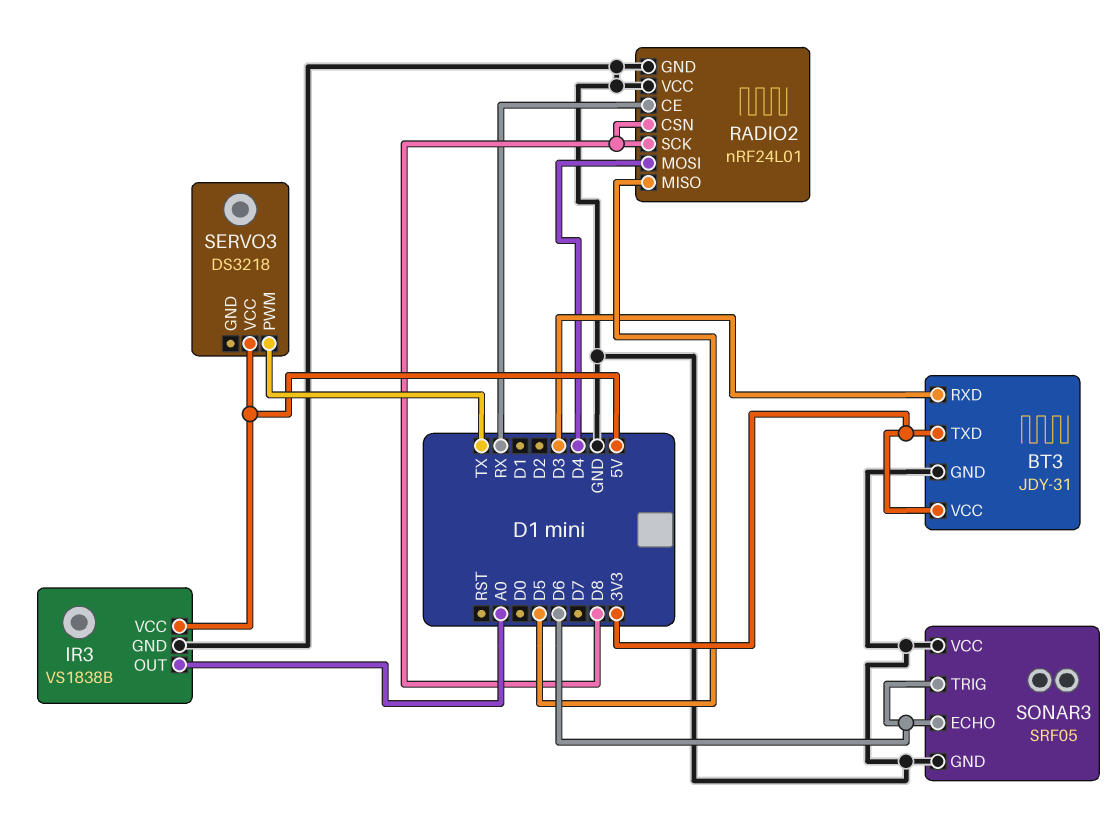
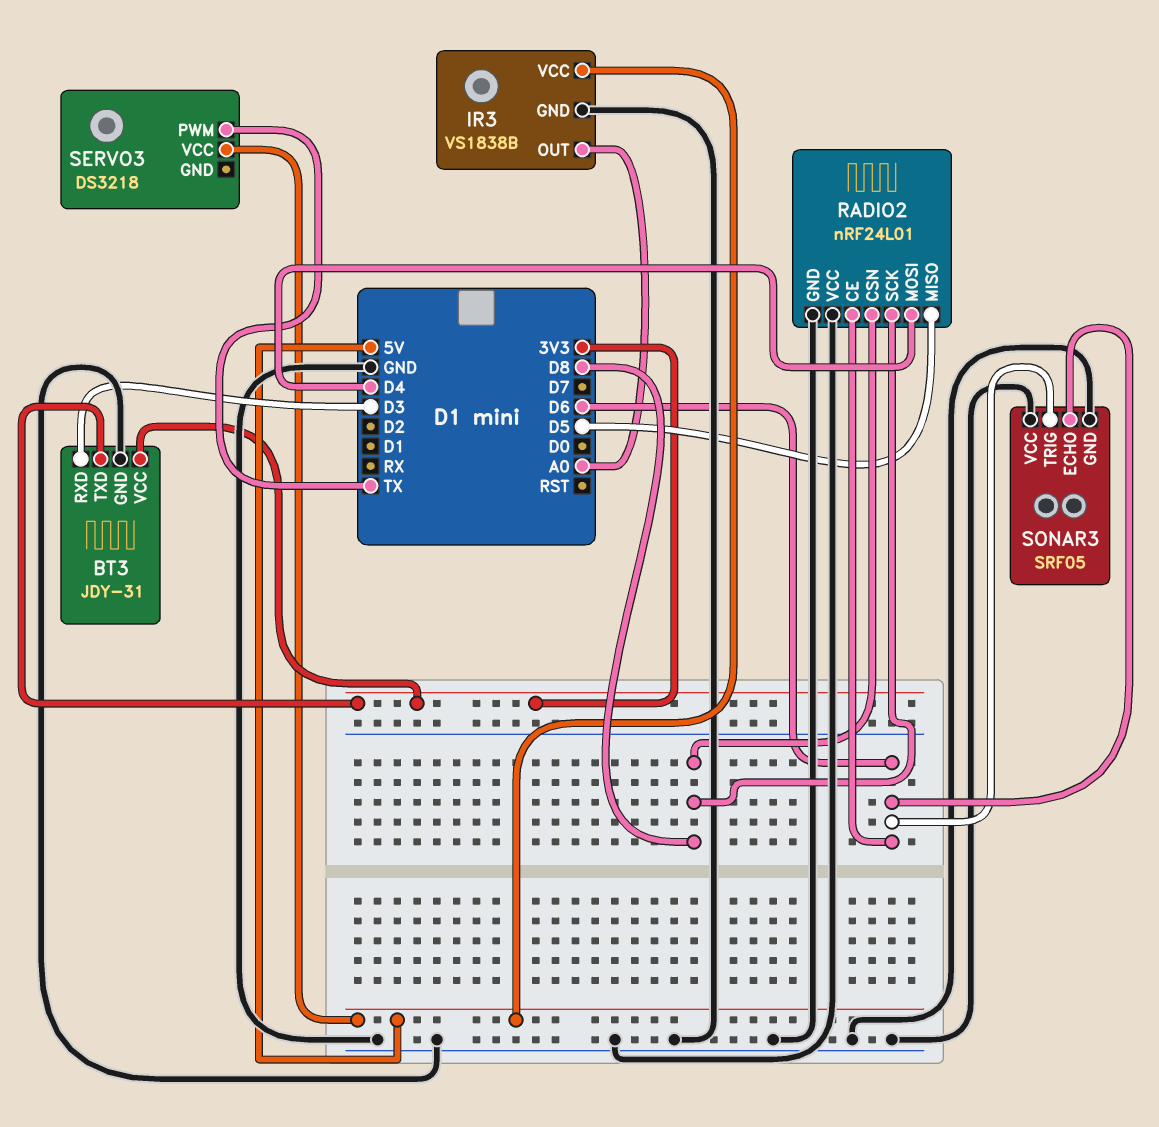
RADIO2 pin CE: RX -> D6

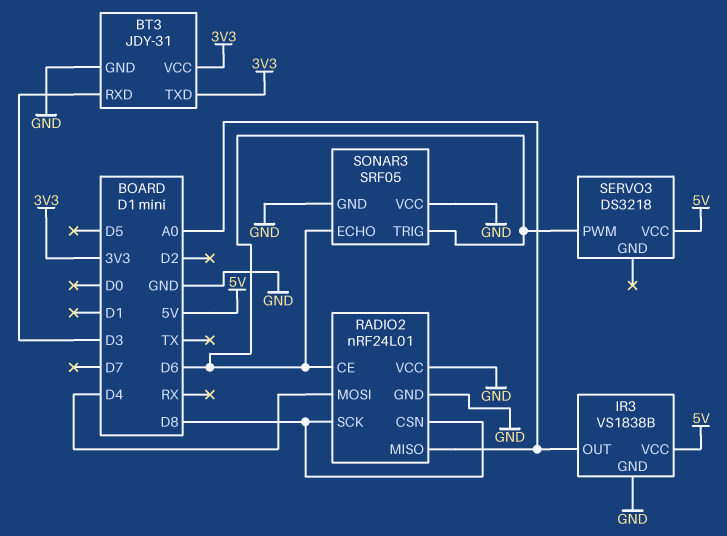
RADIO2 pin MISO: D5 -> A0
SERVO3 pin PWM: TX -> D6

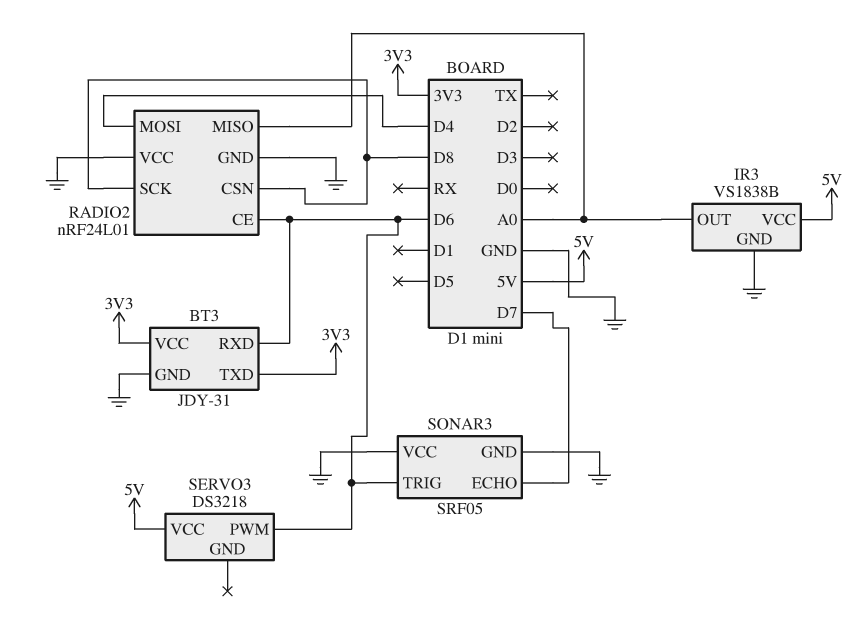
BT3 pin RXD: D3 -> D6
SONAR3 pin ECHO: D6 -> D7

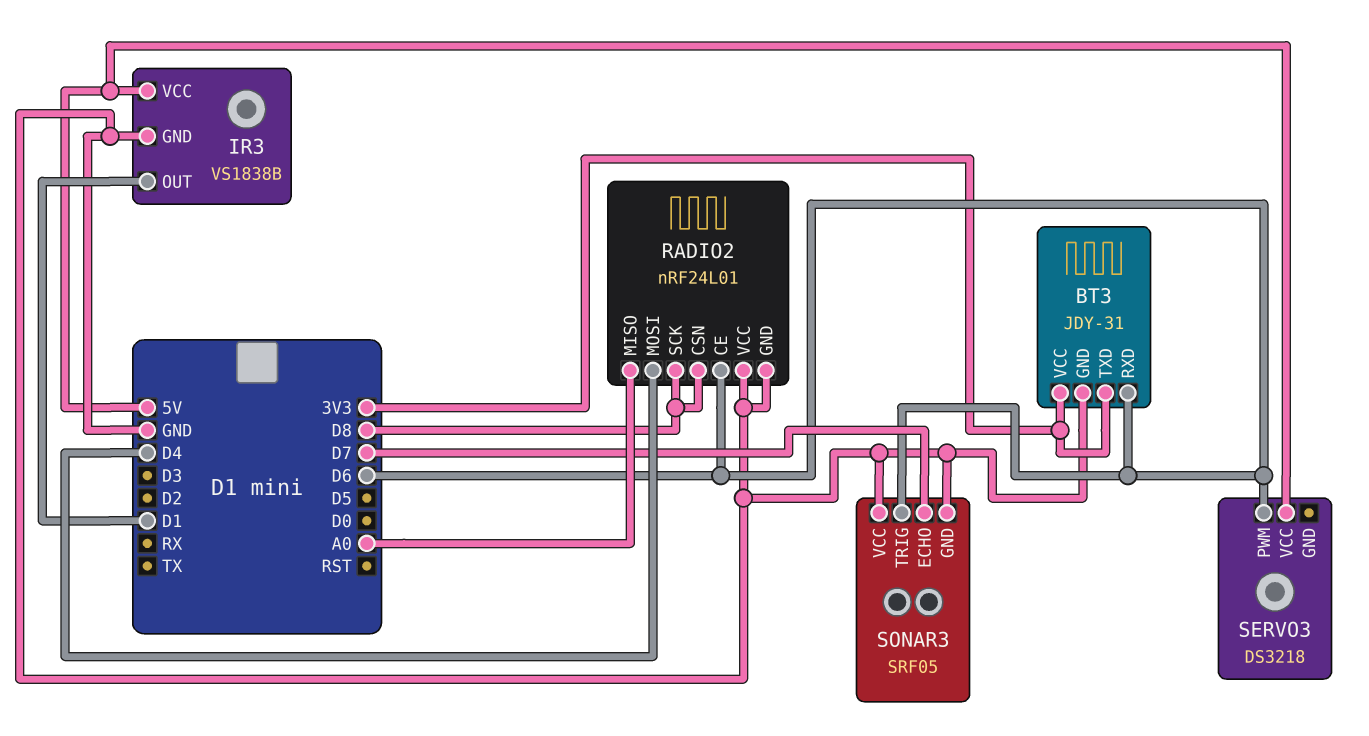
IR3 pin OUT: A0 -> D1

